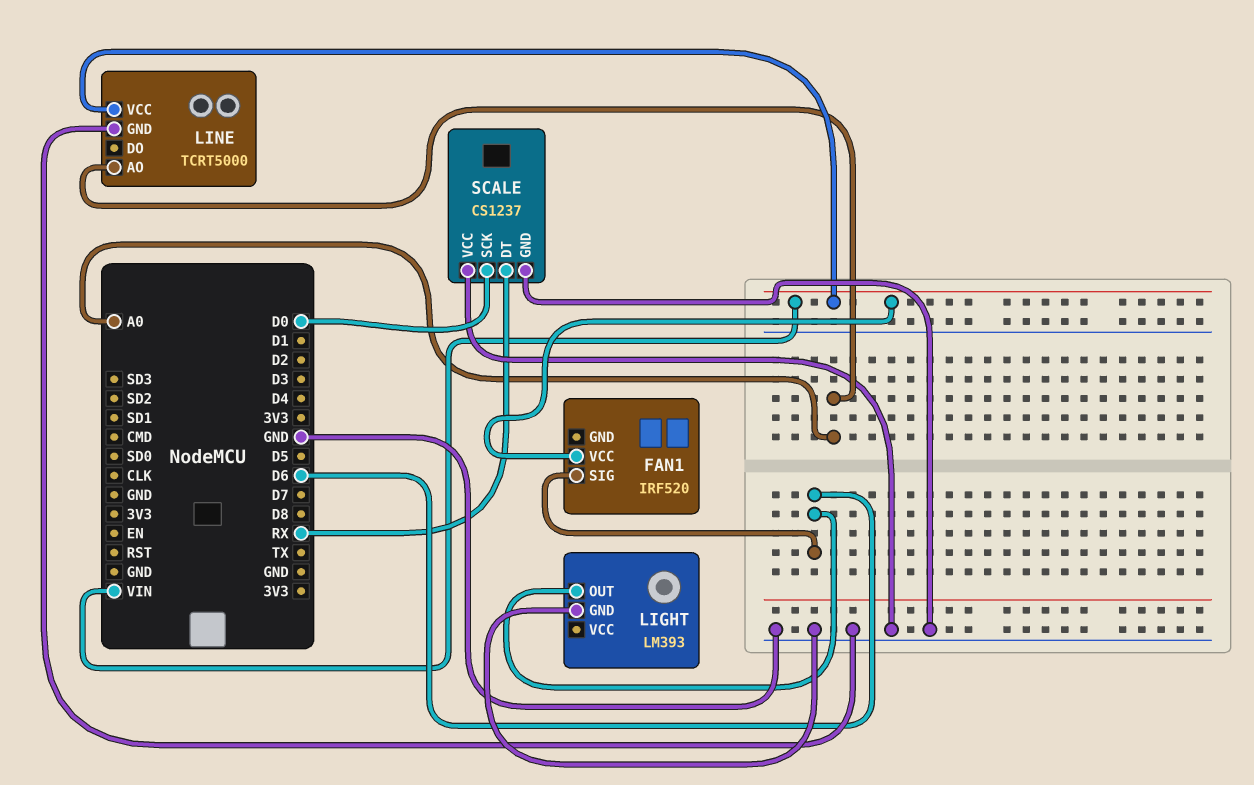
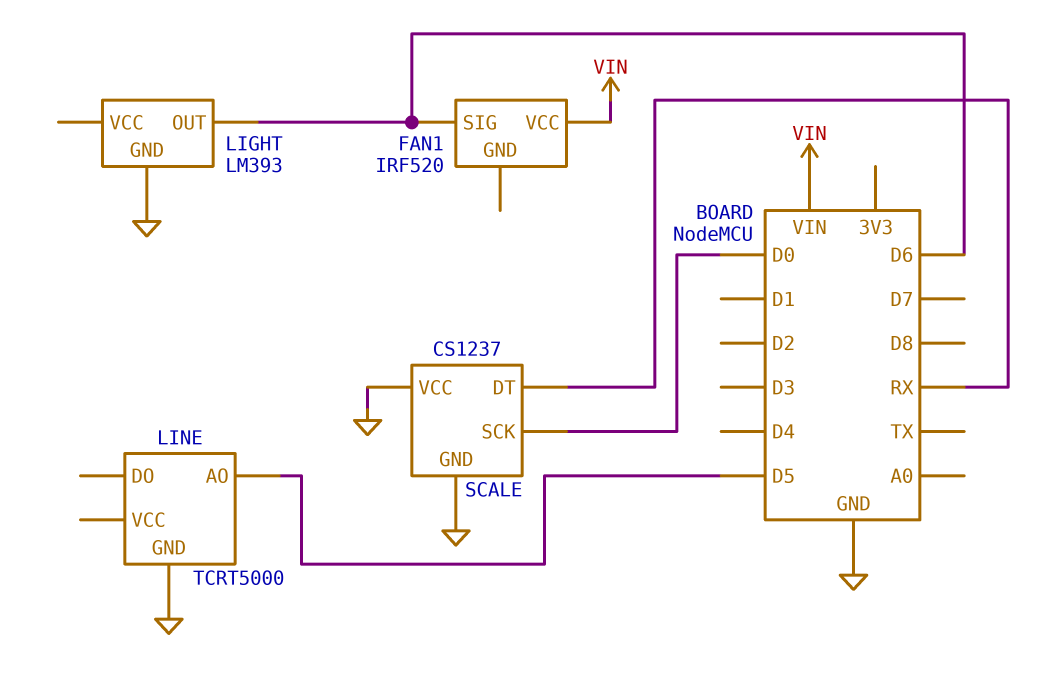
LINE pin AO: A0 -> D5
LINE pin VCC: VIN -> none

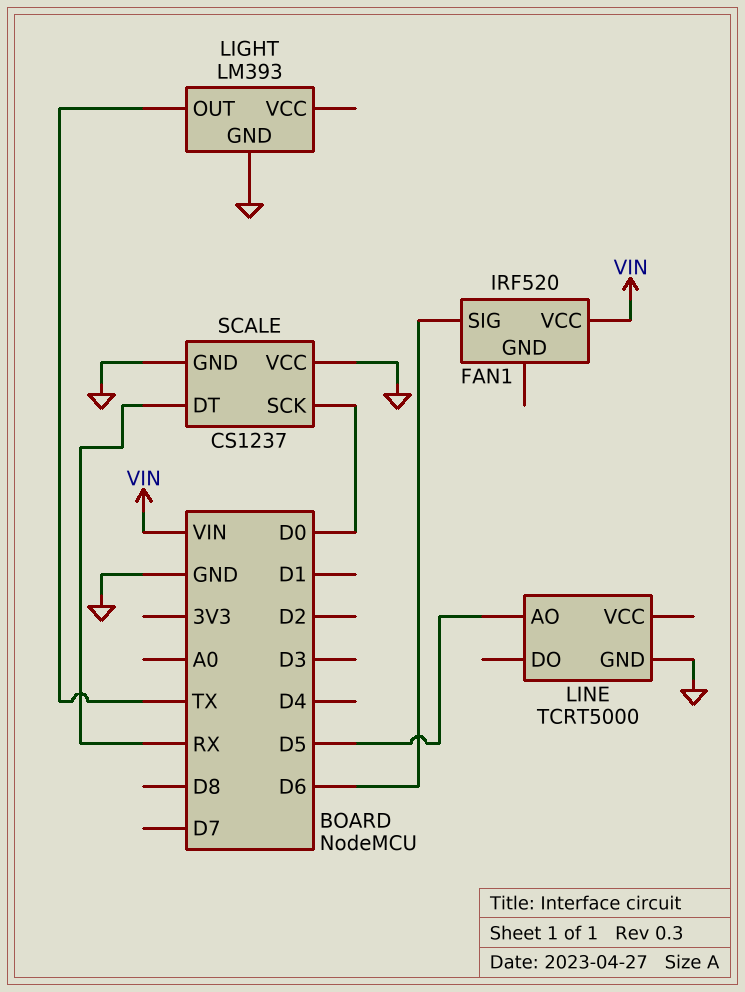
LIGHT pin OUT: D6 -> TX

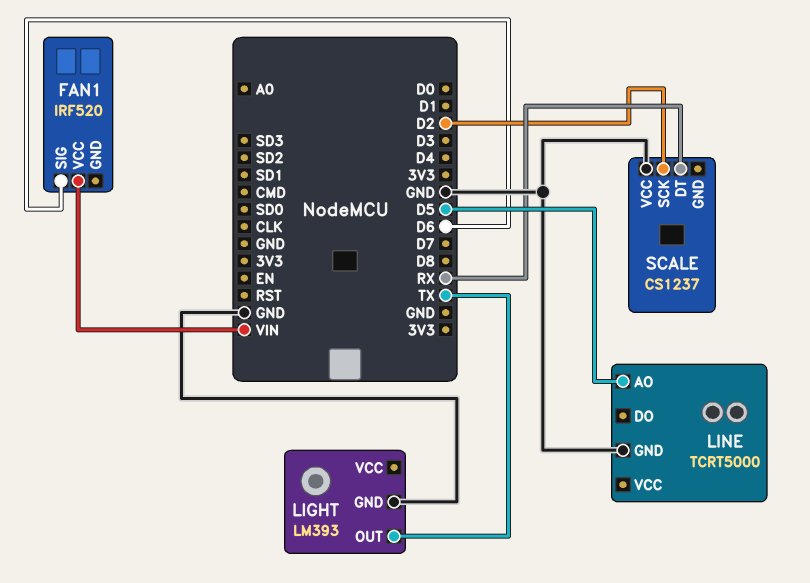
SCALE pin GND: GND -> none
SCALE pin SCK: D0 -> D2

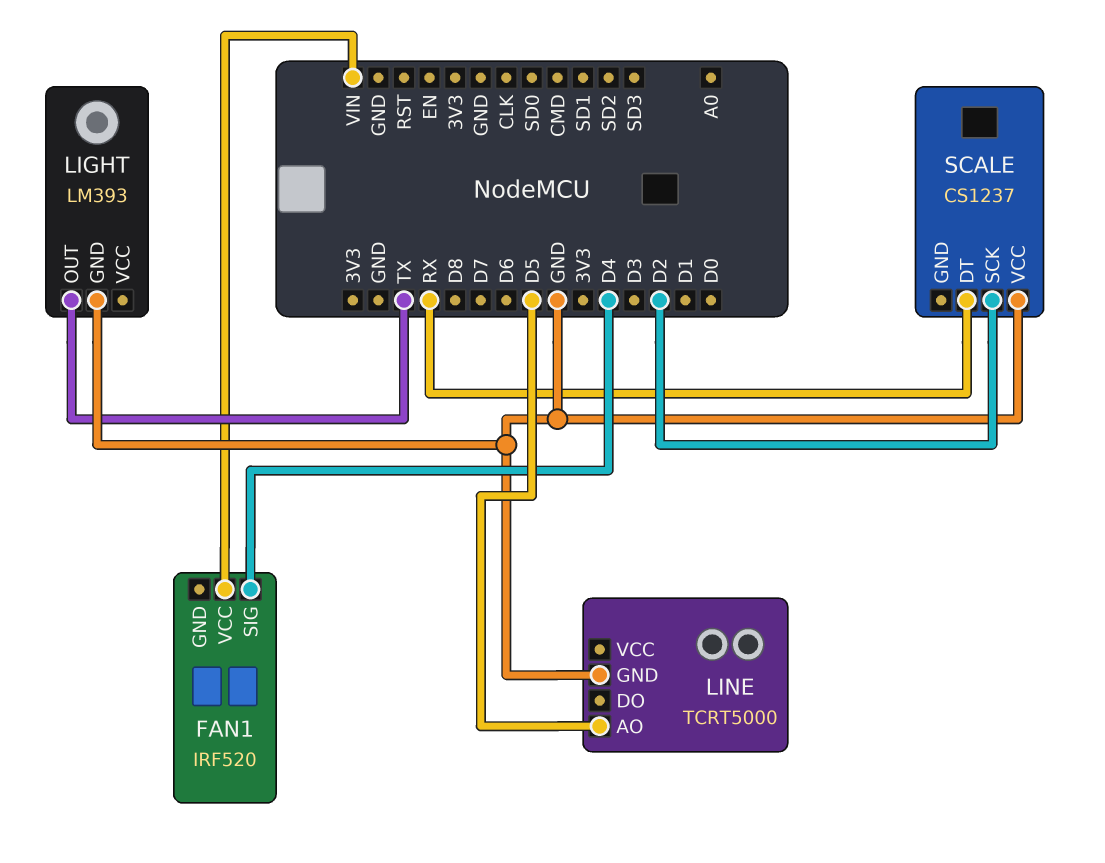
FAN1 pin SIG: D6 -> D4

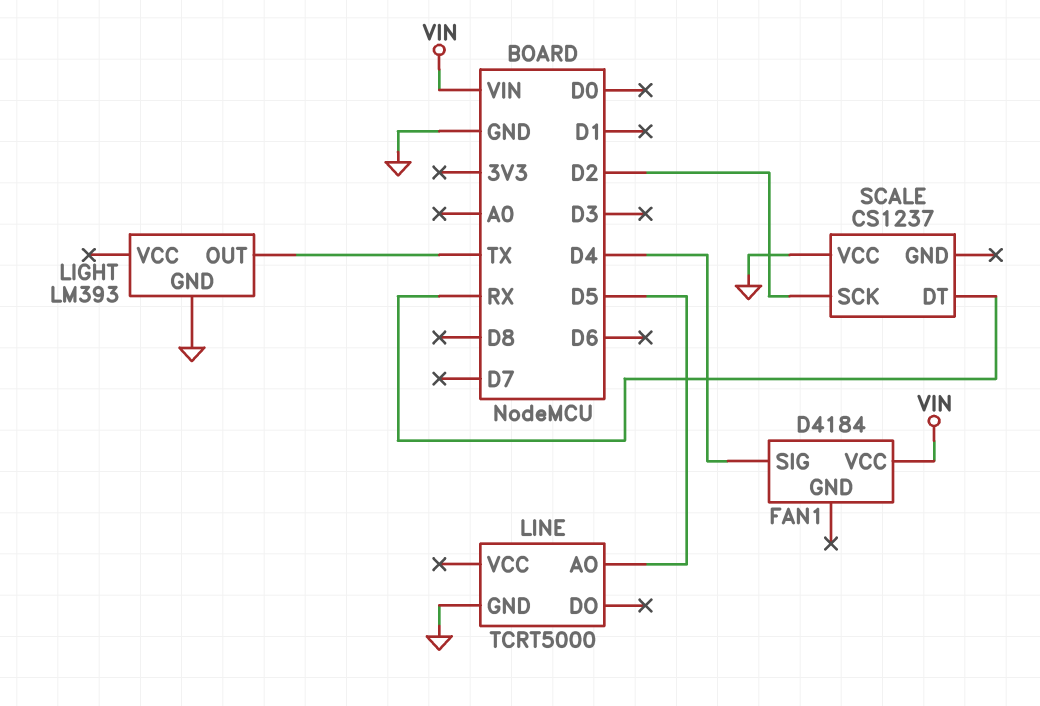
FAN1: IRF520 -> D4184

